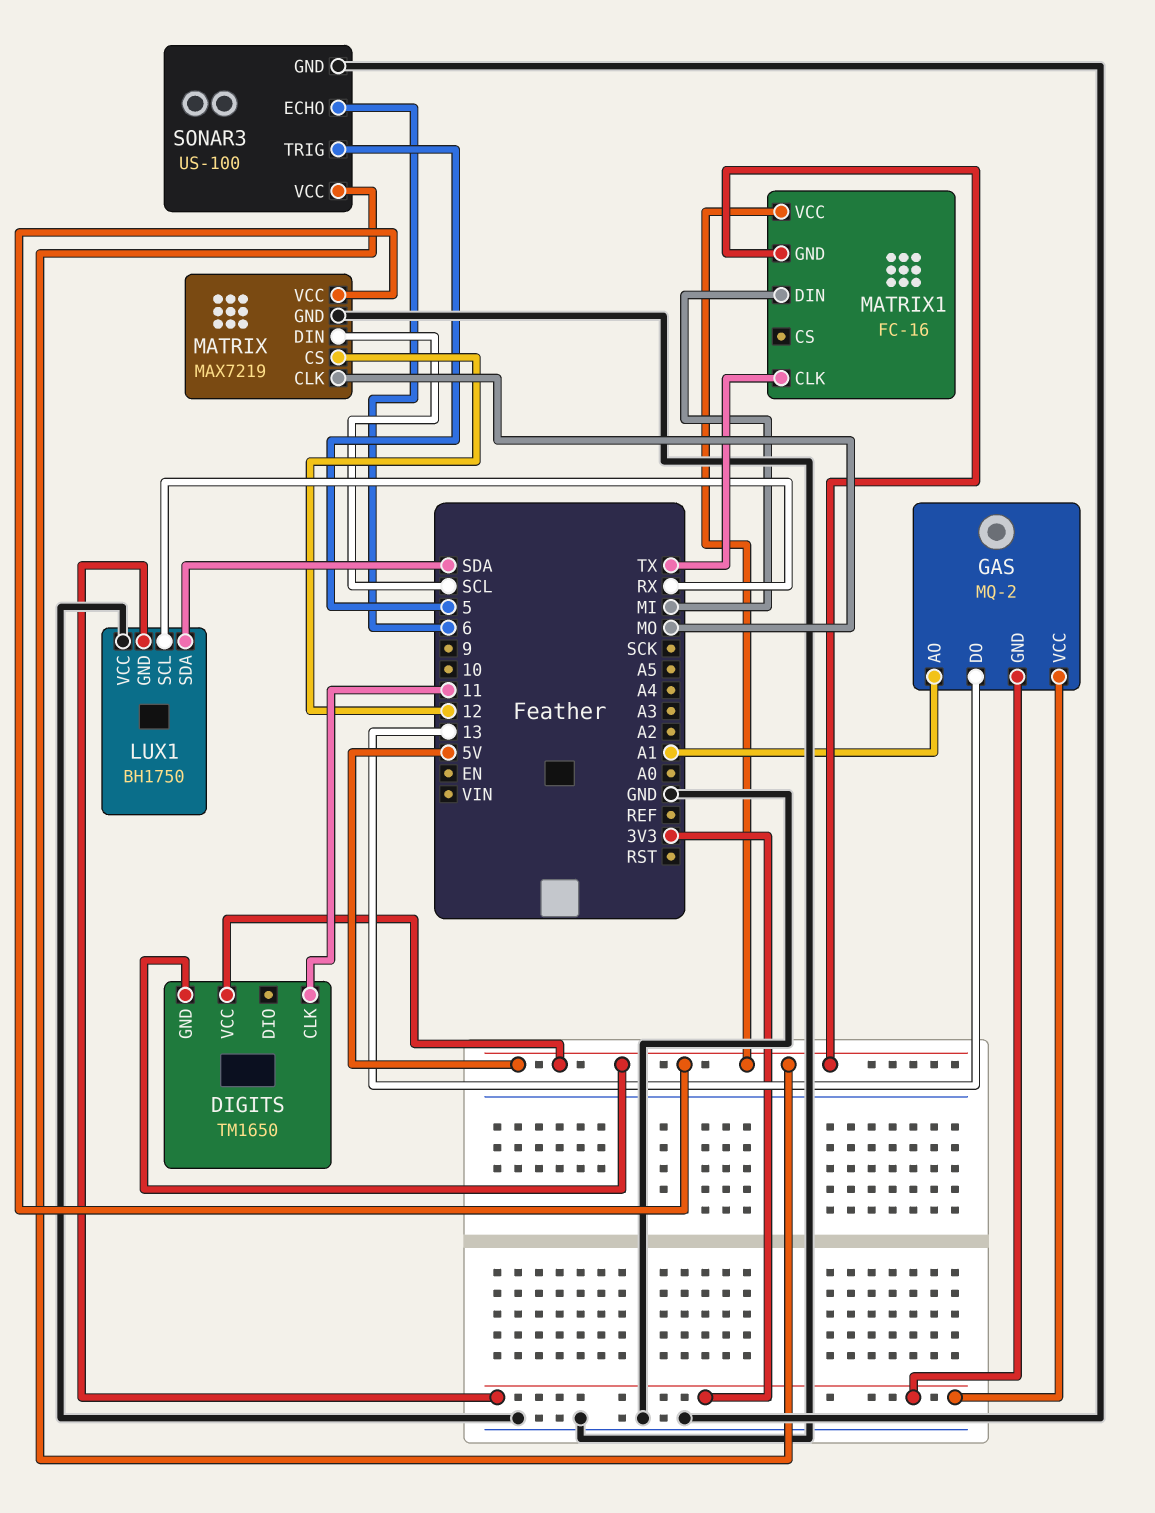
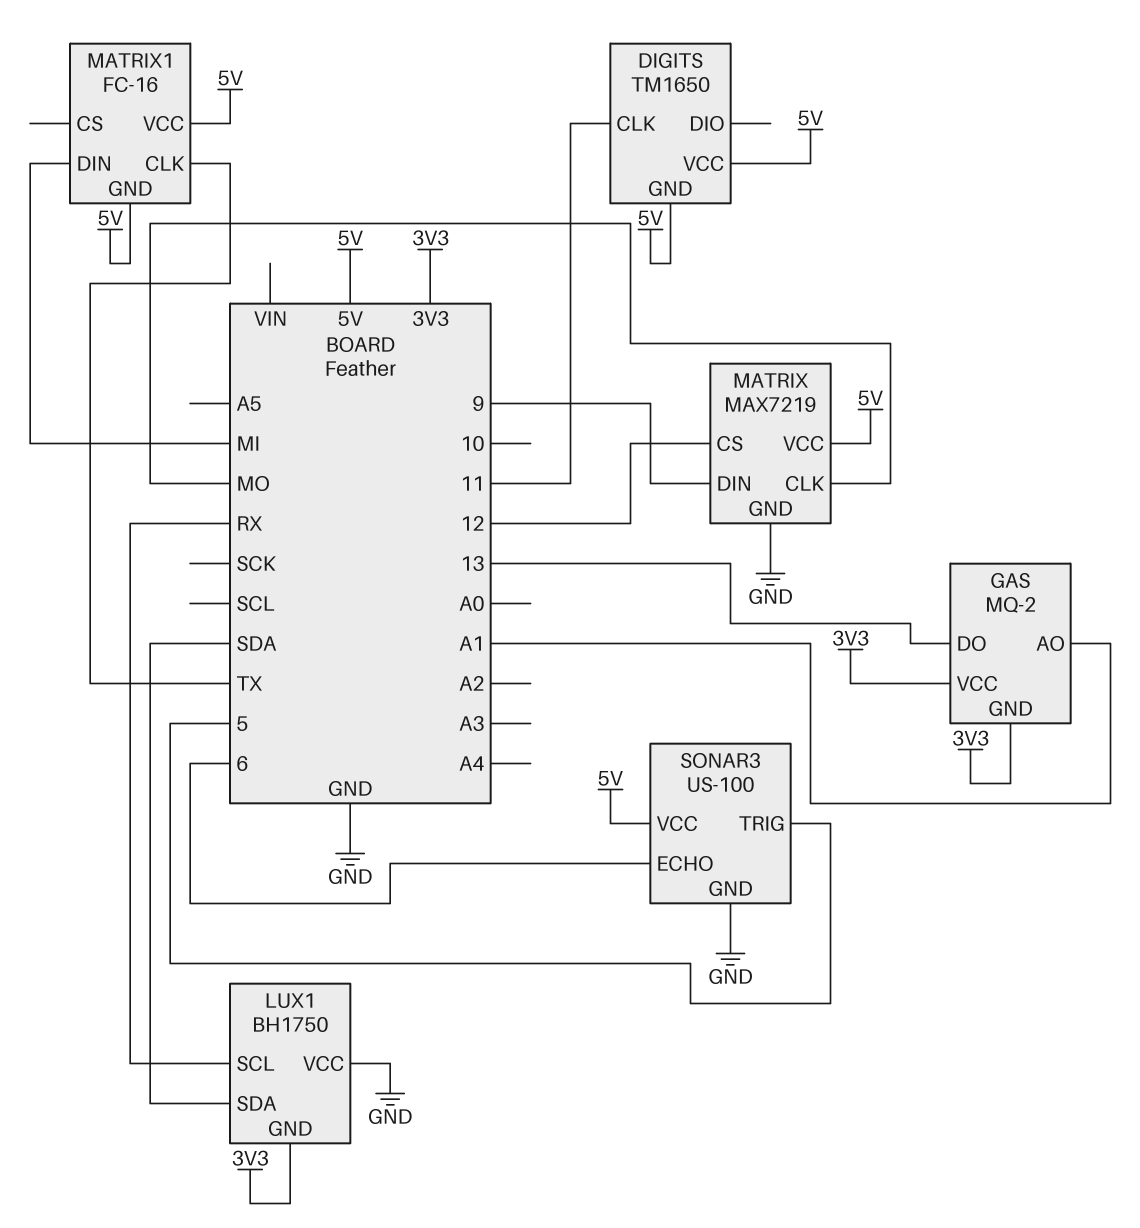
MATRIX pin DIN: SCL -> 9

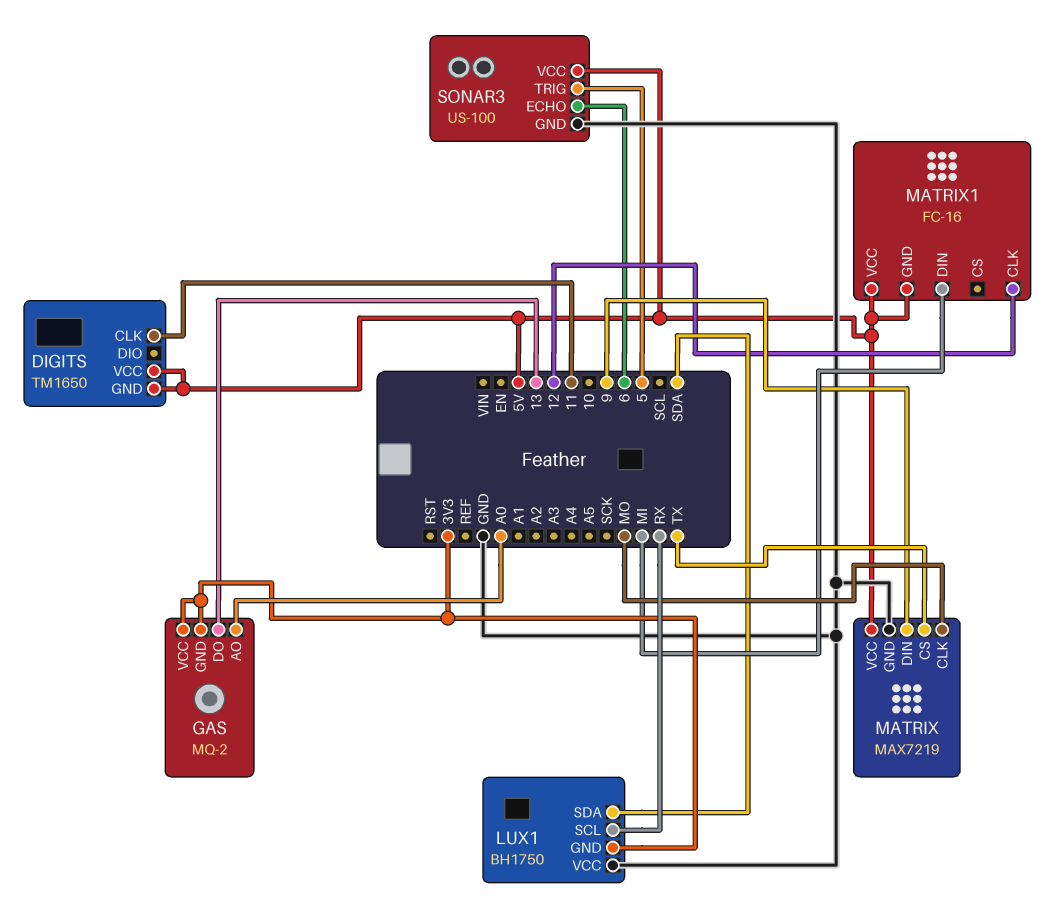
GAS pin AO: A1 -> A0
MATRIX pin CS: 12 -> TX
MATRIX1 pin CLK: TX -> 12

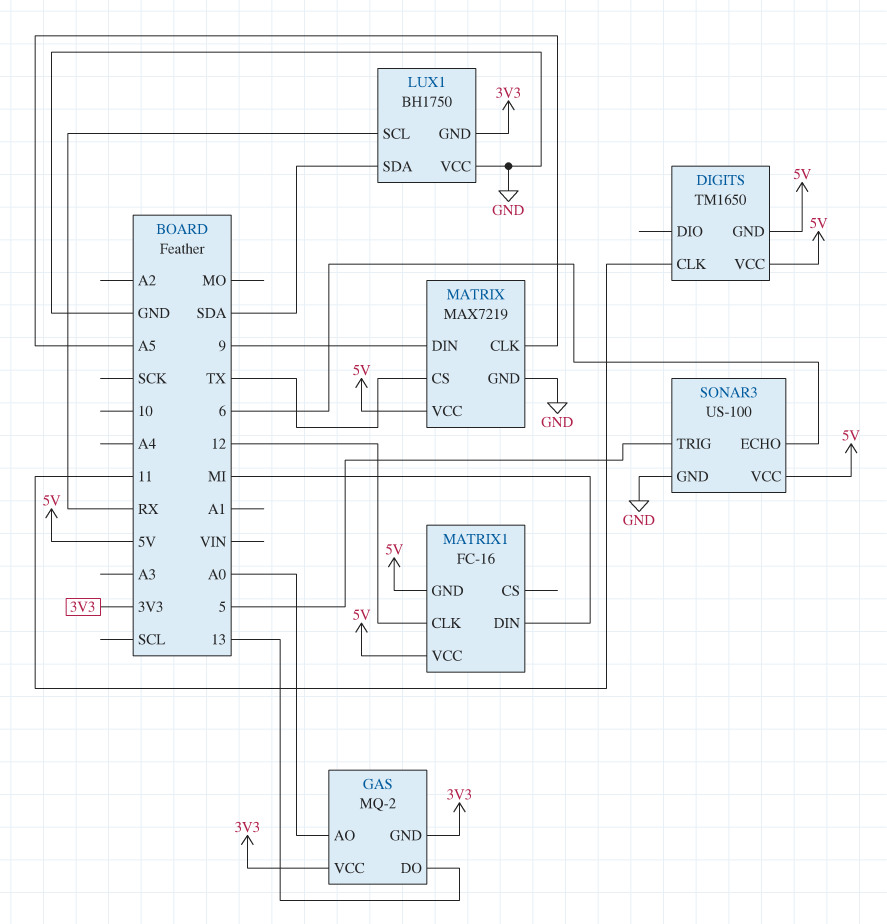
MATRIX pin CLK: MO -> A5

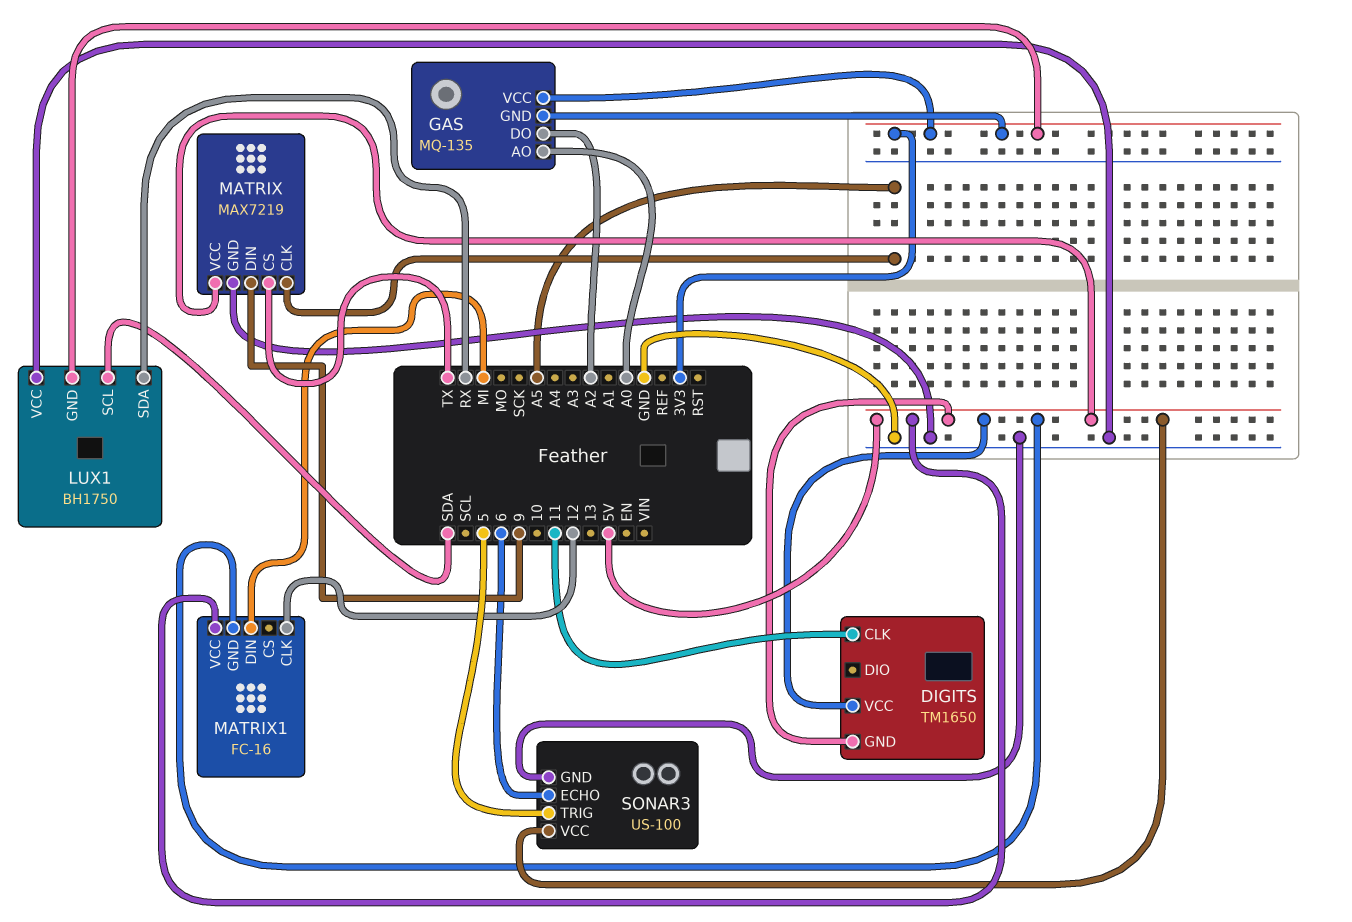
GAS: MQ-2 -> MQ-135
GAS pin DO: 13 -> A2
LUX1 pin SCL: RX -> SDA
LUX1 pin SDA: SDA -> RX

